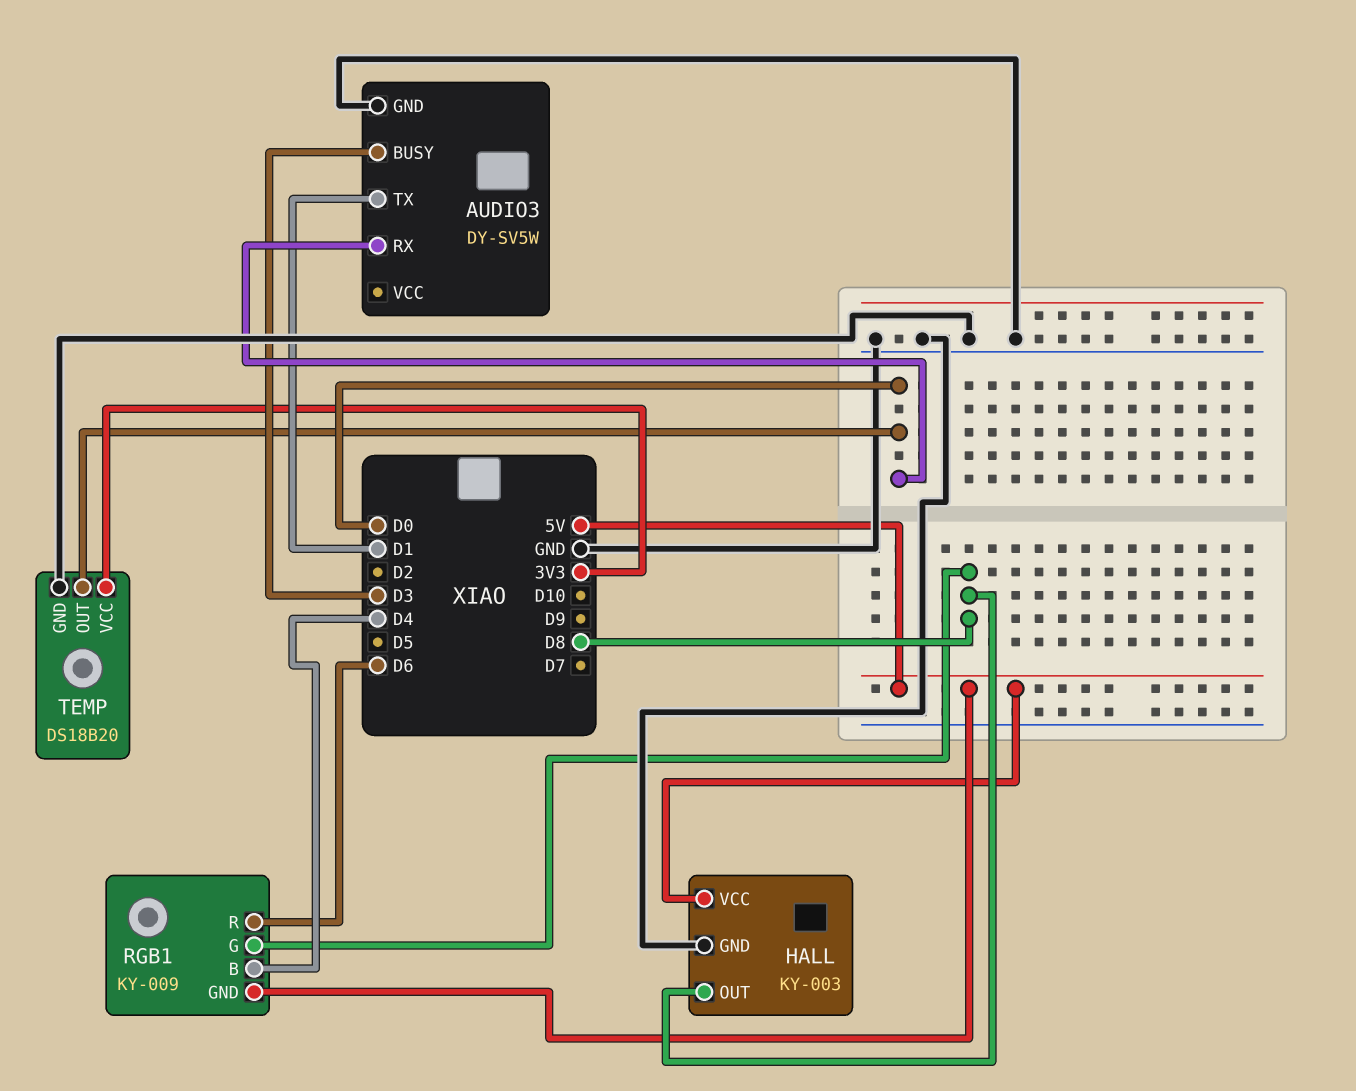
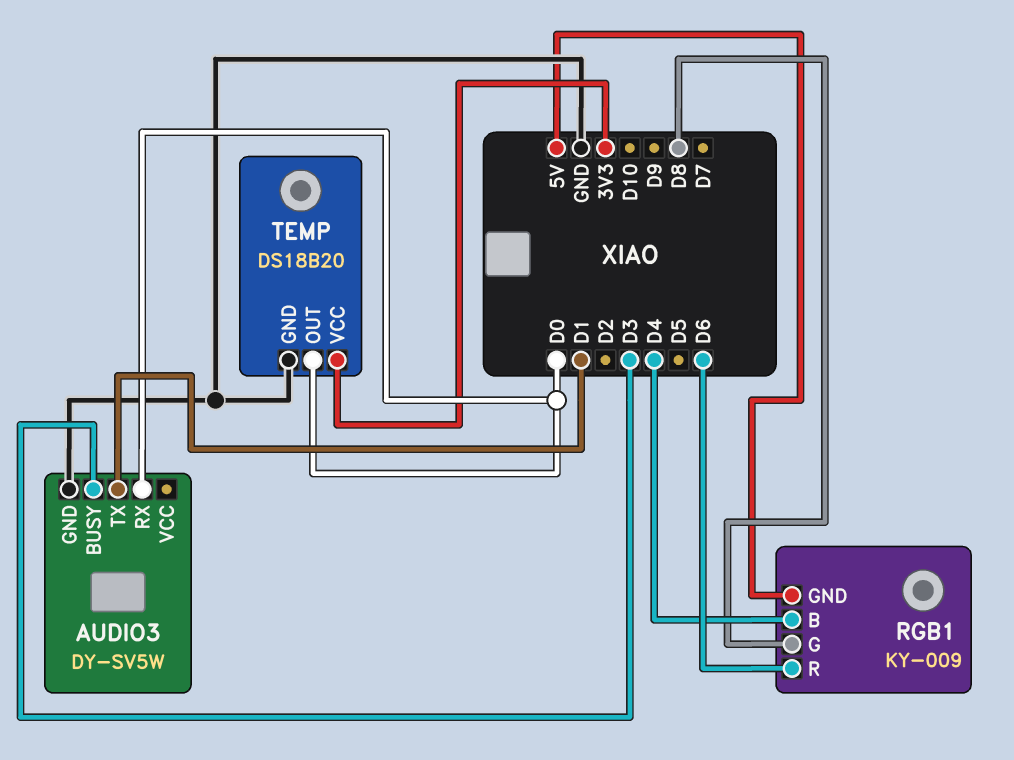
HALL: KY-003 -> none
HALL pin GND: GND -> none
HALL pin OUT: D8 -> none
HALL pin VCC: 5V -> none

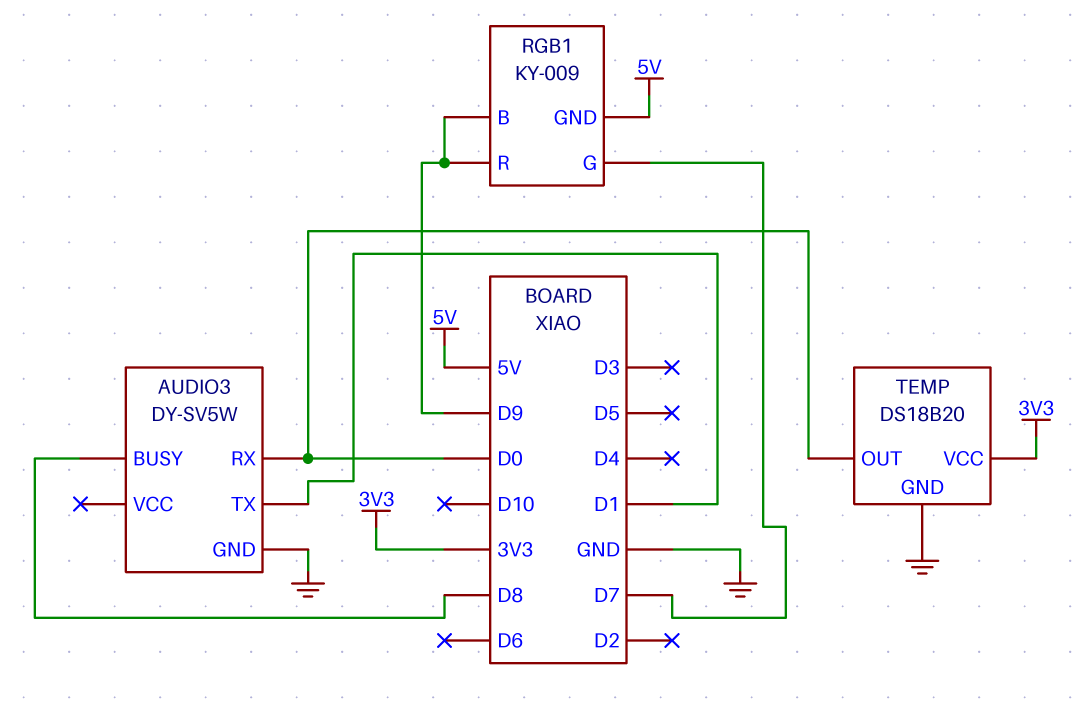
AUDIO3 pin BUSY: D3 -> D8
RGB1 pin B: D4 -> D9
RGB1 pin G: D8 -> D7
RGB1 pin R: D6 -> D9

